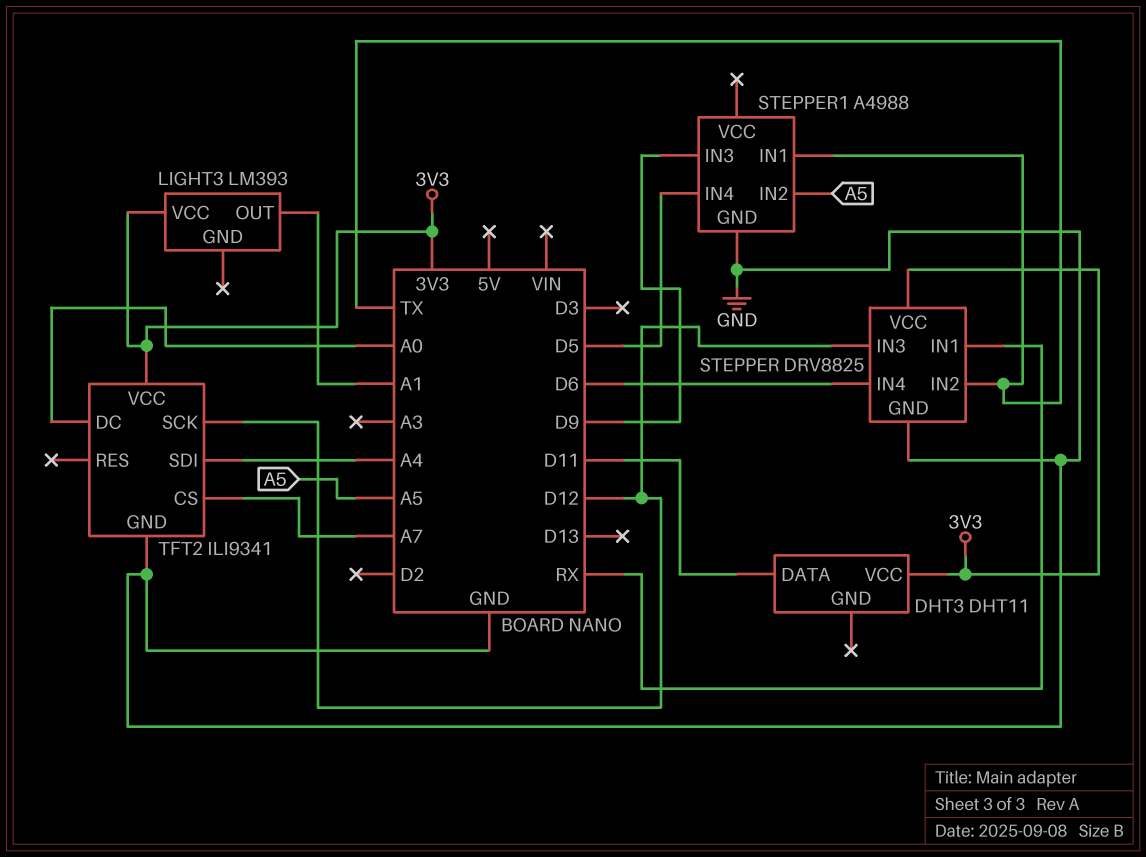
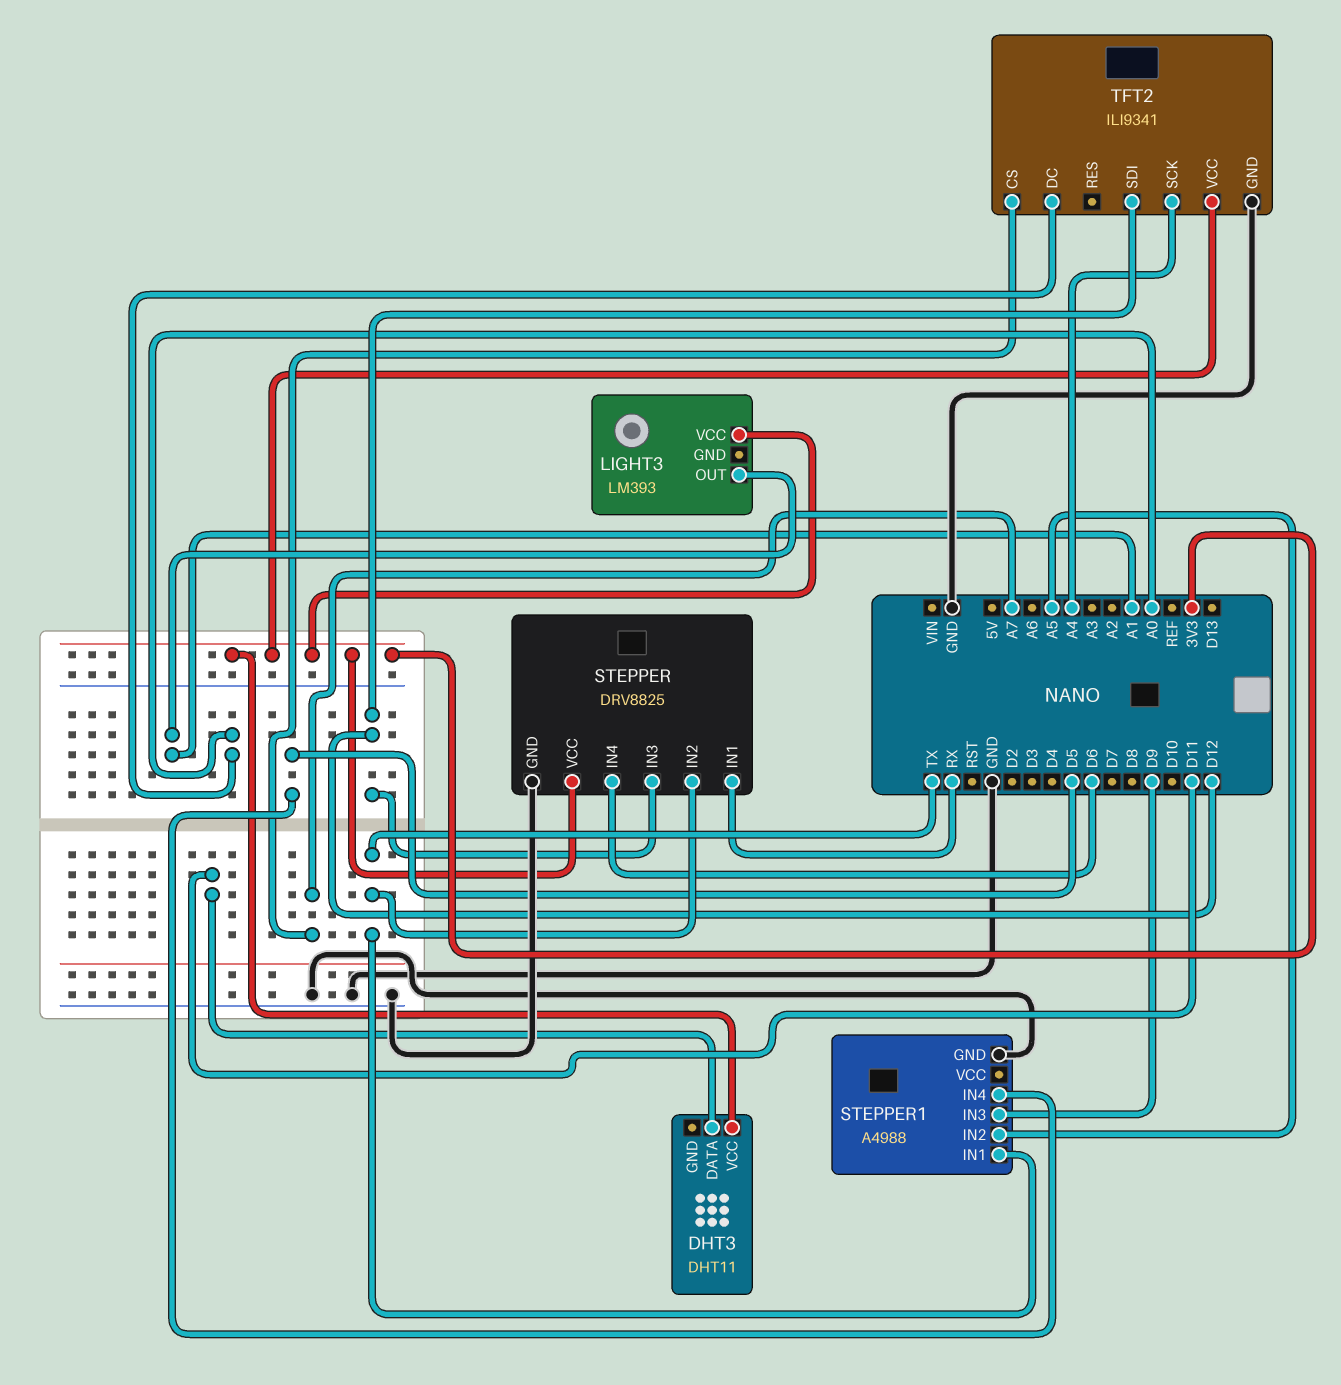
TFT2 pin SCK: D12 -> A4
TFT2 pin SDI: A4 -> D12

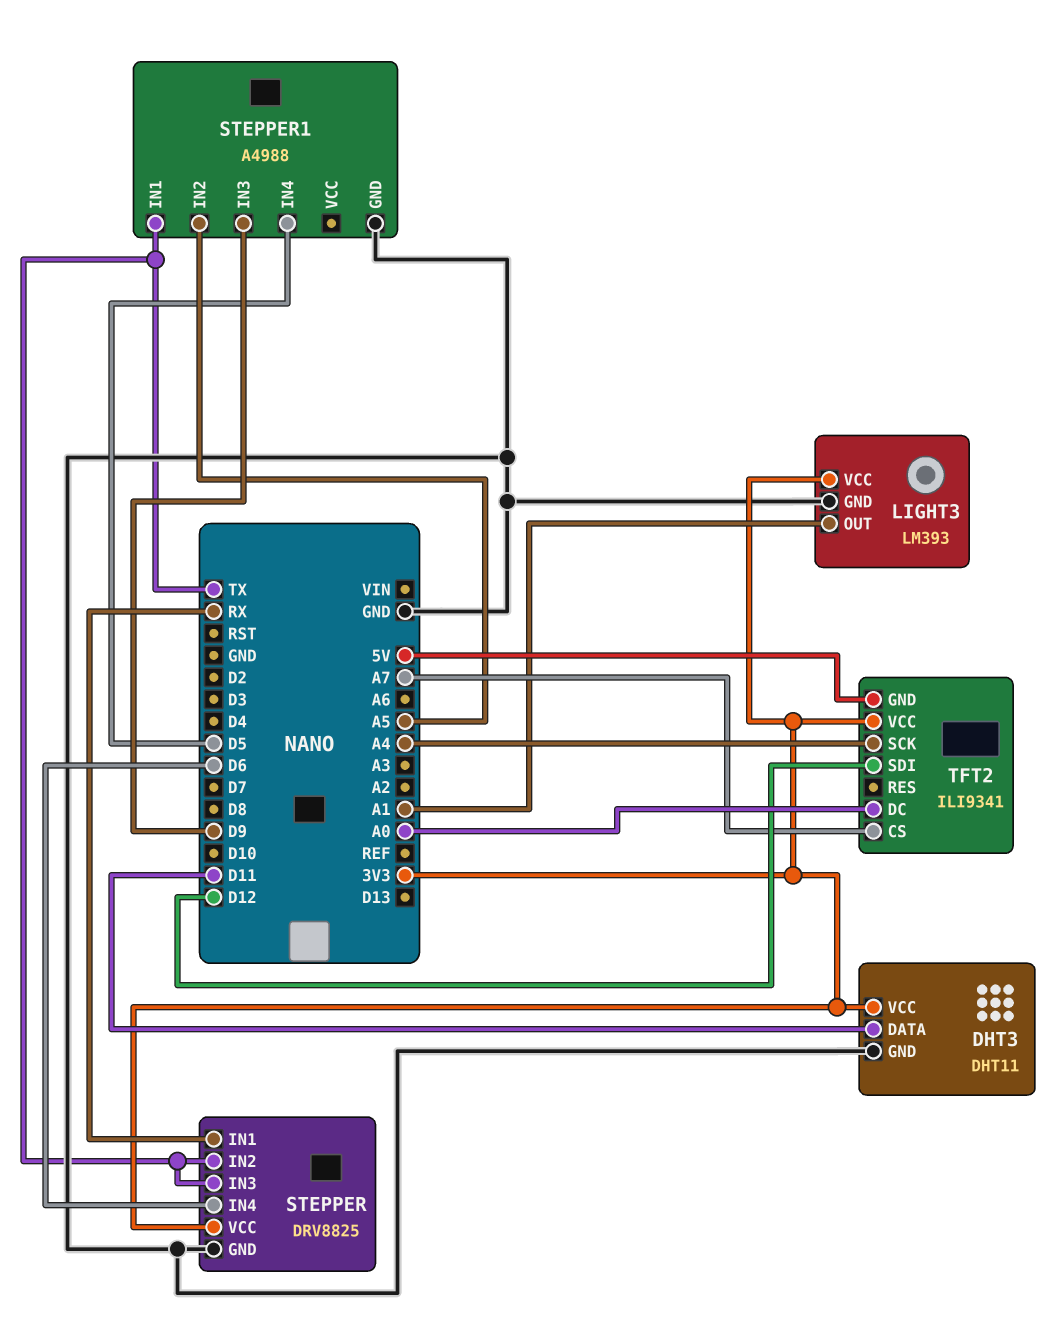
DHT3 pin GND: none -> GND
LIGHT3 pin GND: none -> GND
STEPPER pin IN3: D12 -> TX
TFT2 pin GND: GND -> 5V

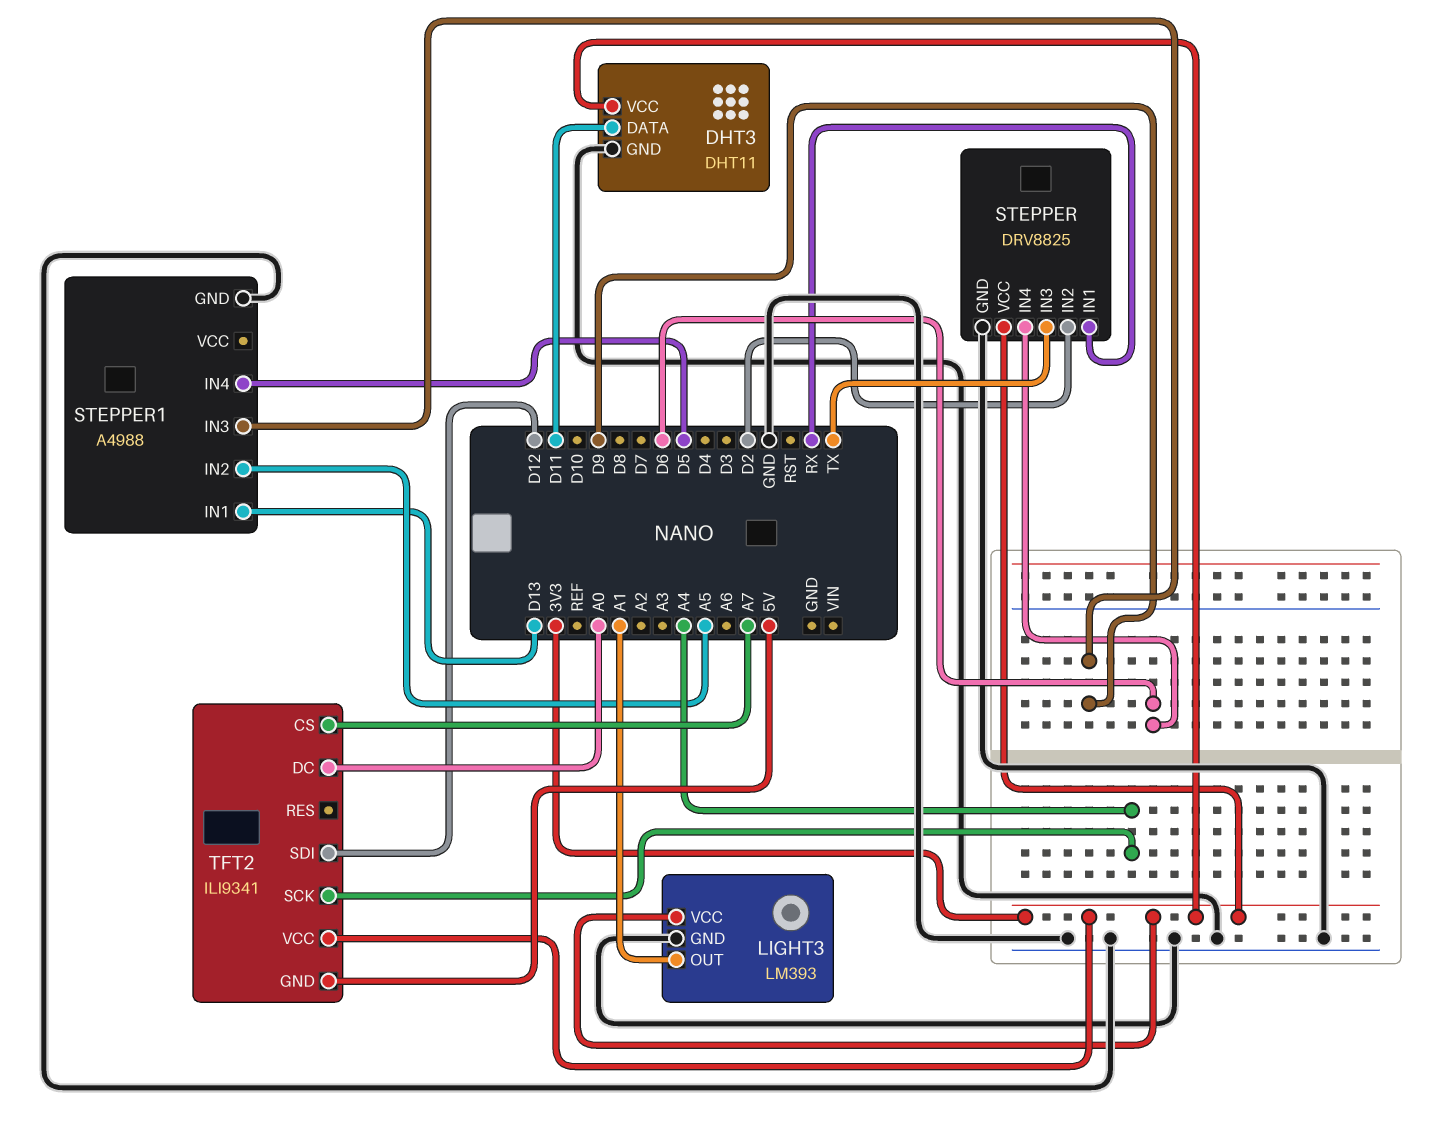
STEPPER pin IN2: TX -> D2
STEPPER1 pin IN1: TX -> D13

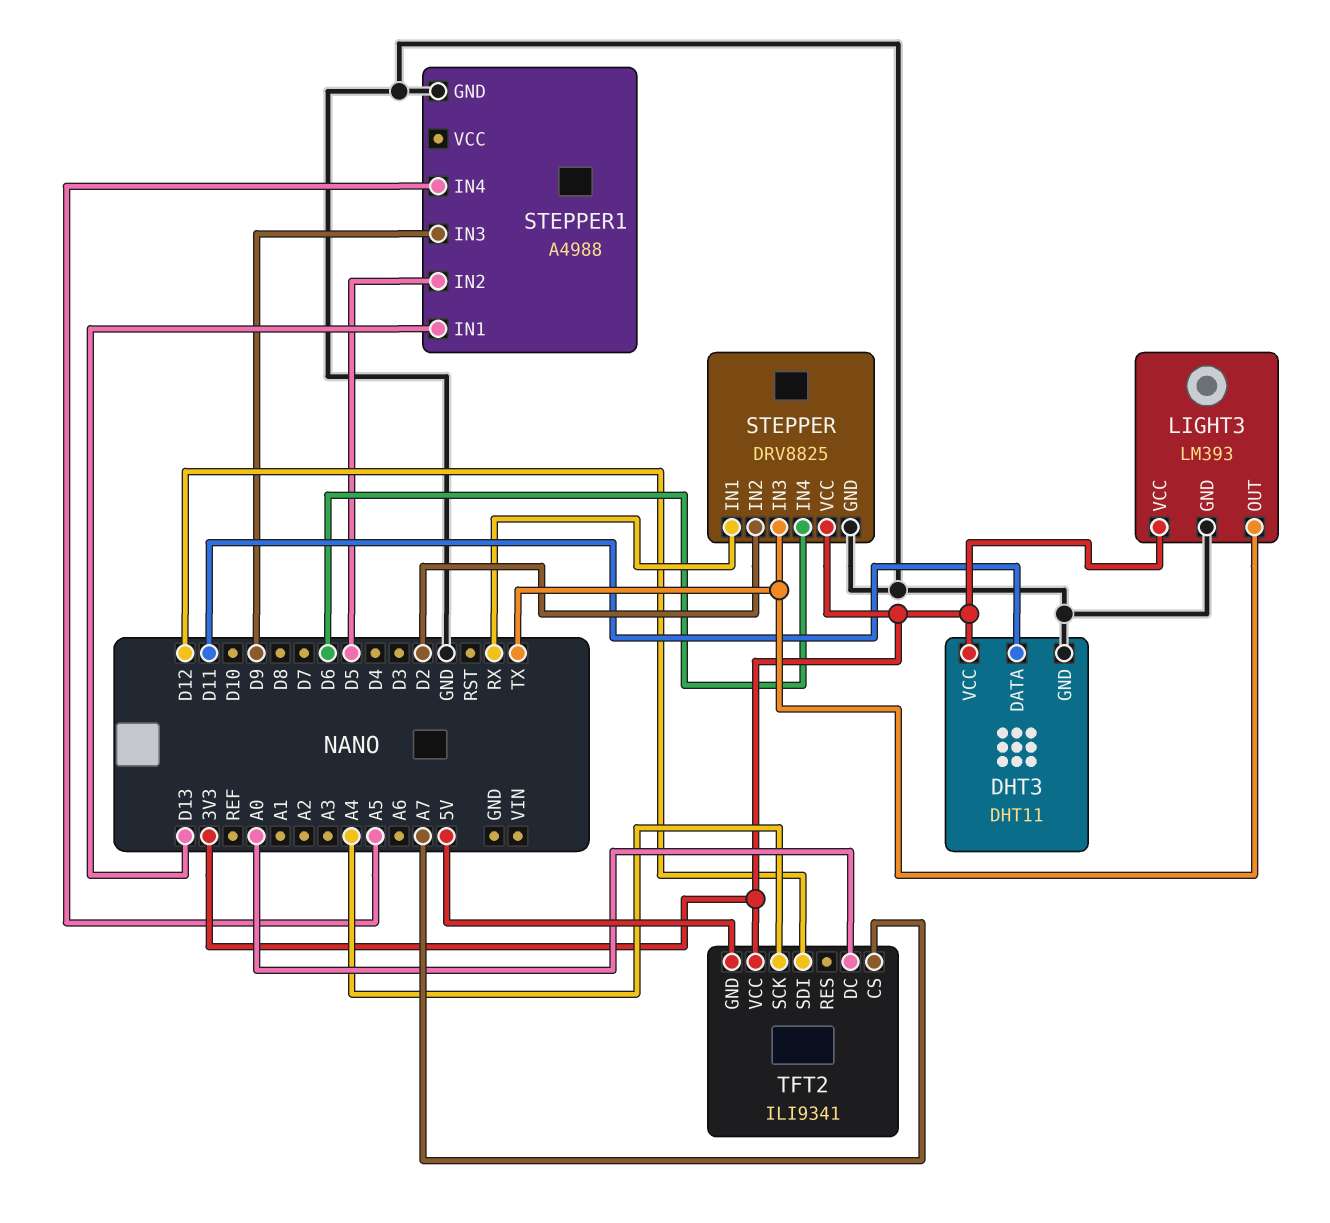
LIGHT3 pin OUT: A1 -> TX
STEPPER1 pin IN2: A5 -> D5
STEPPER1 pin IN4: D5 -> A5

